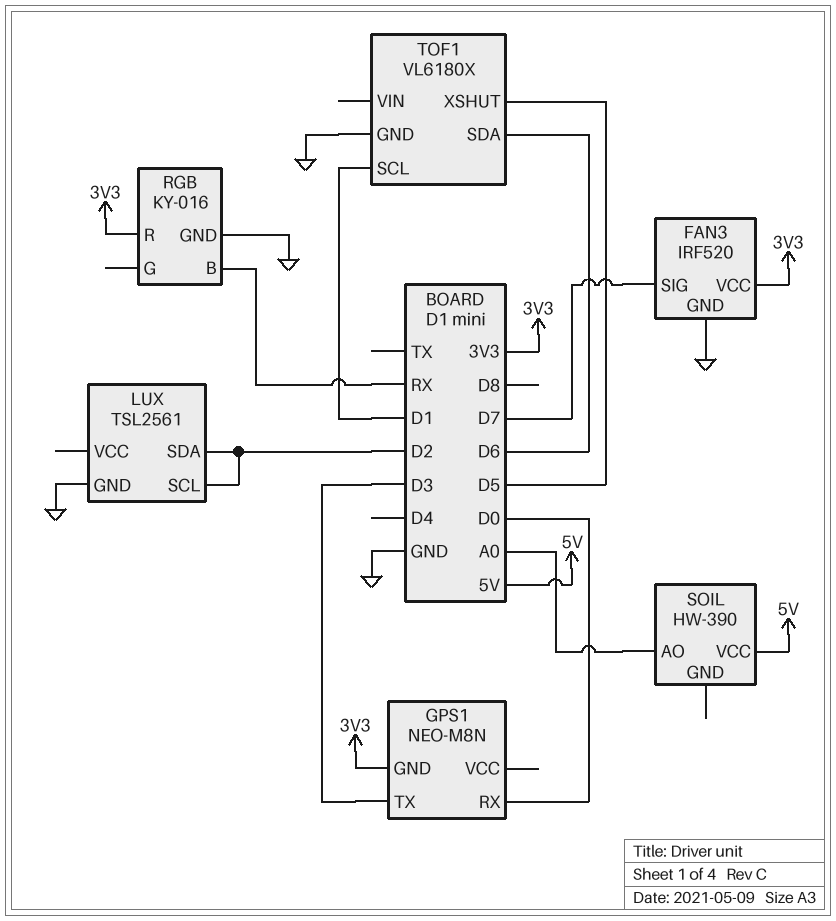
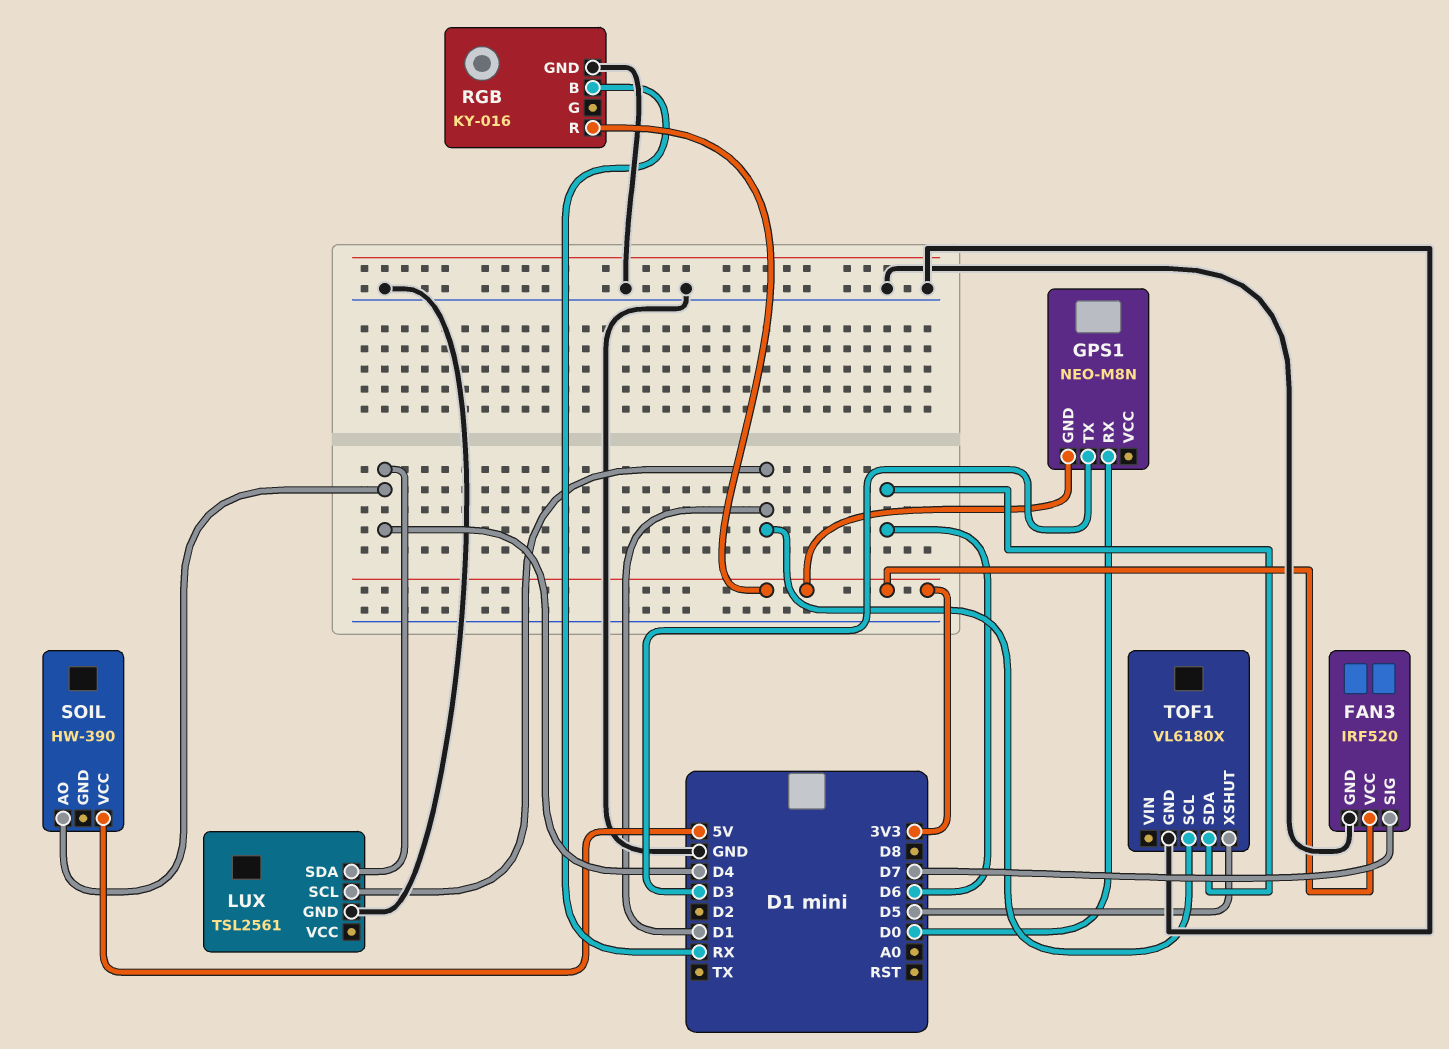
LUX pin SCL: D2 -> D1
LUX pin SDA: D2 -> D4
SOIL pin AO: A0 -> D4

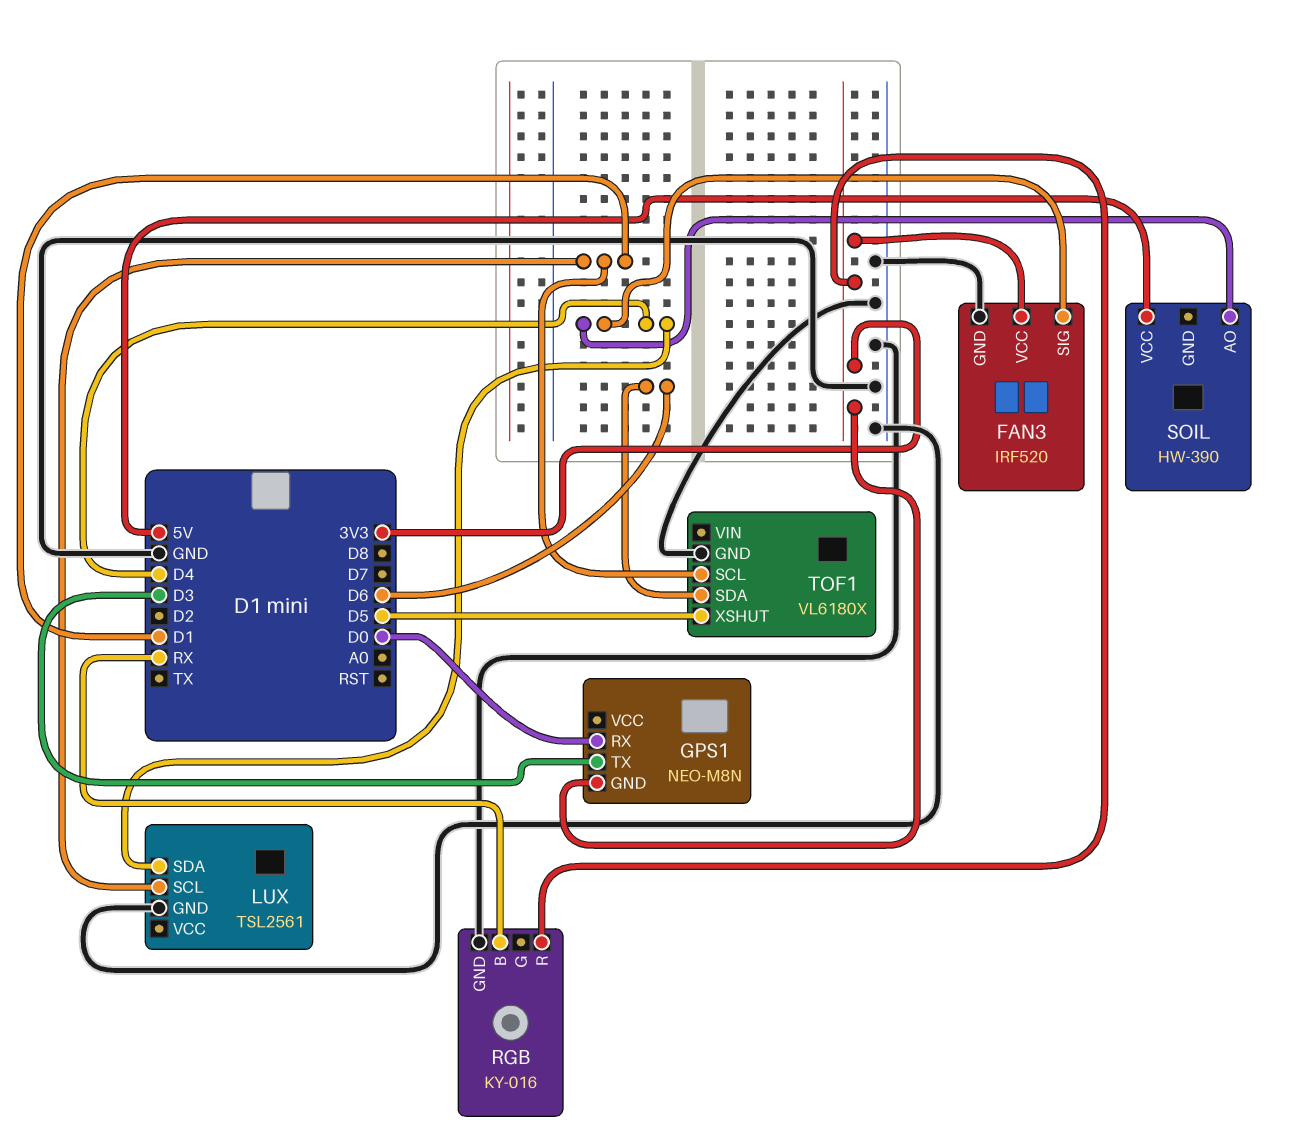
FAN3 pin SIG: D7 -> D4

